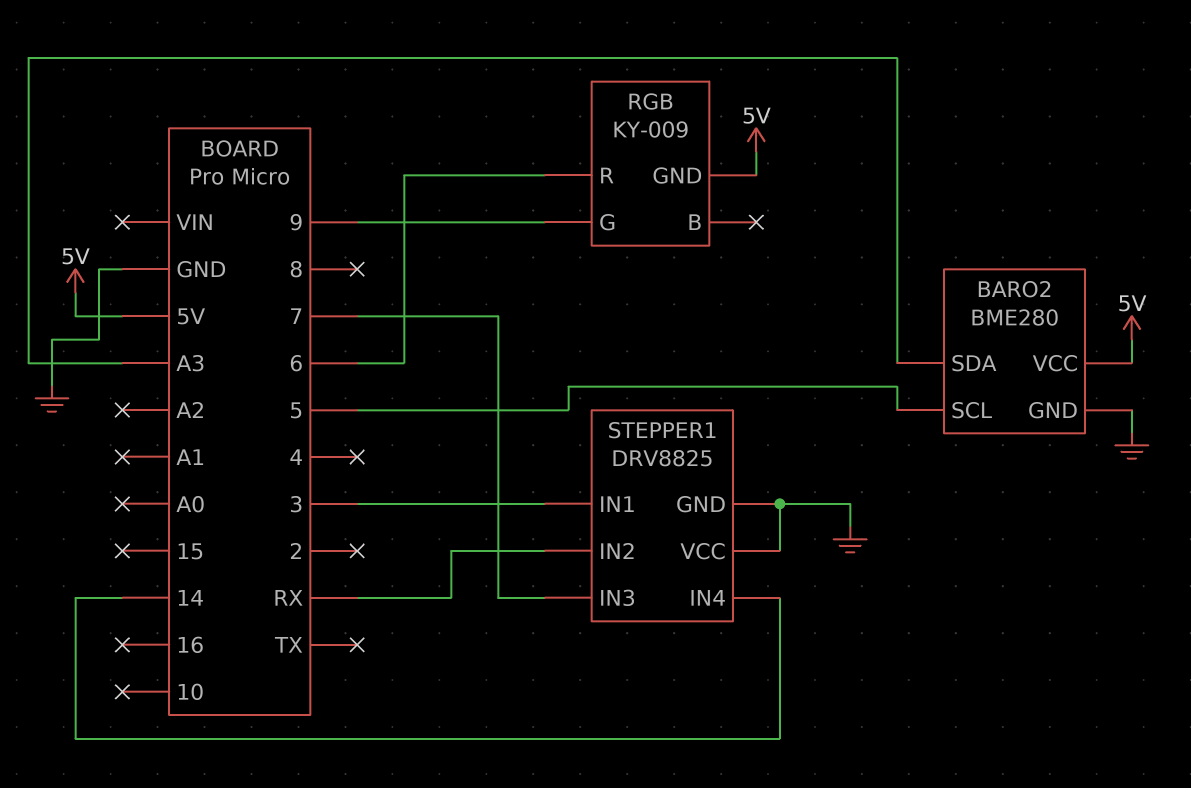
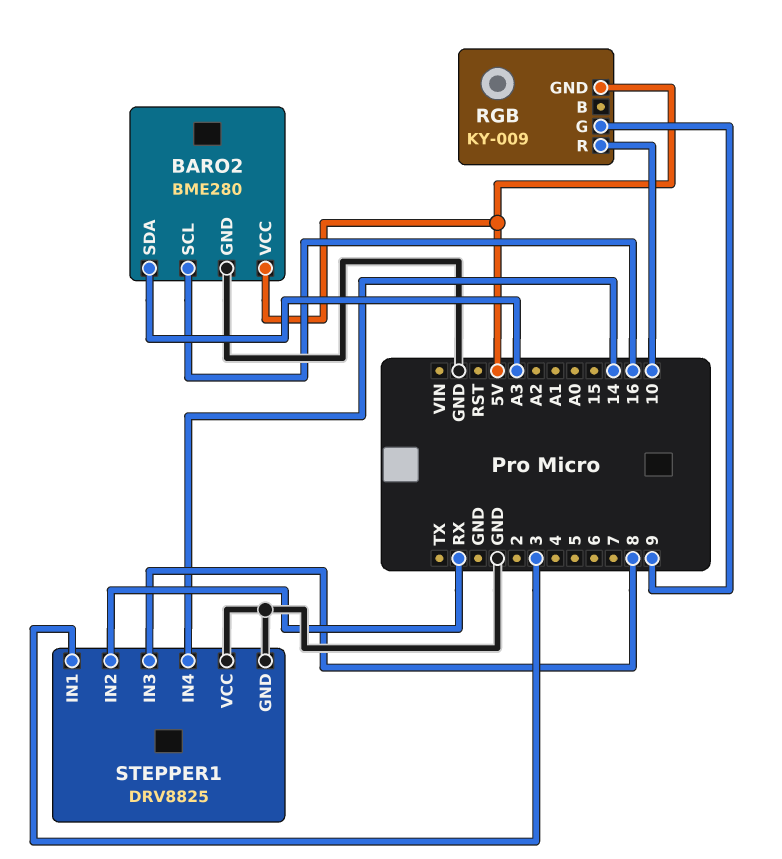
BARO2 pin SCL: 5 -> 16
RGB pin R: 6 -> 10
STEPPER1 pin IN3: 7 -> 8

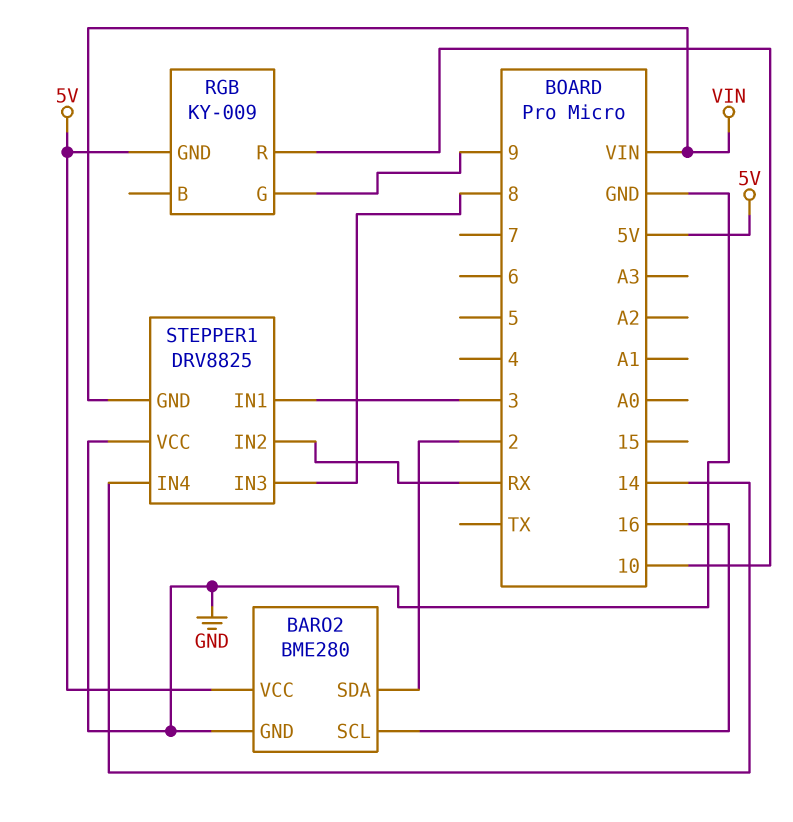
BARO2 pin SDA: A3 -> 2
STEPPER1 pin GND: GND -> VIN

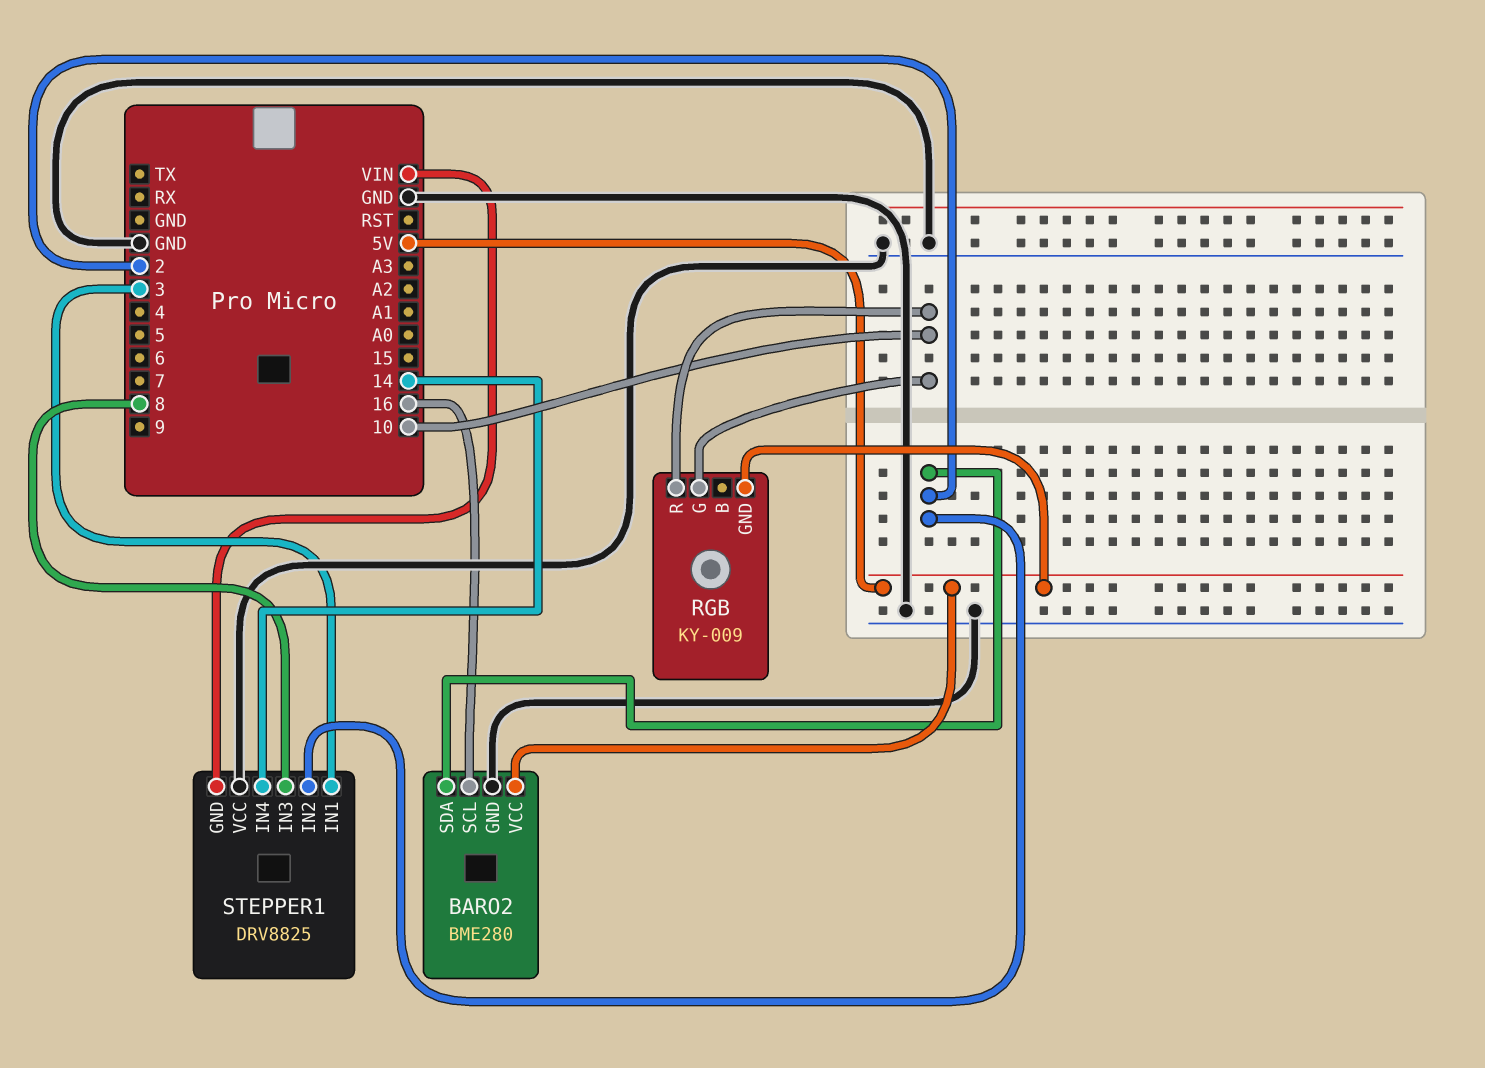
RGB pin G: 9 -> 10
STEPPER1 pin IN2: RX -> 2

